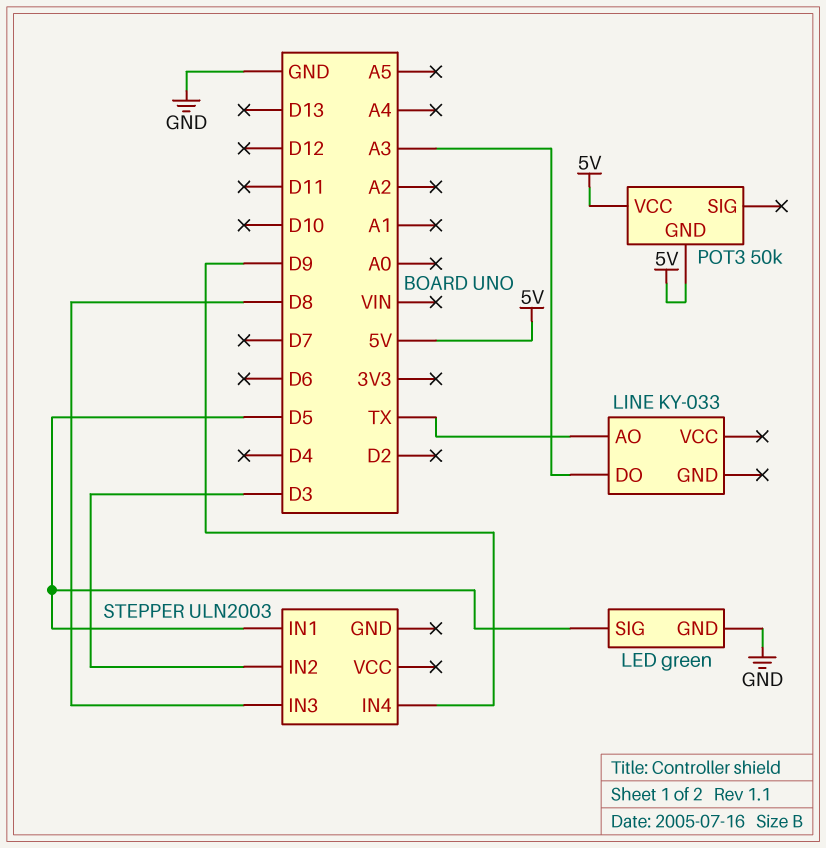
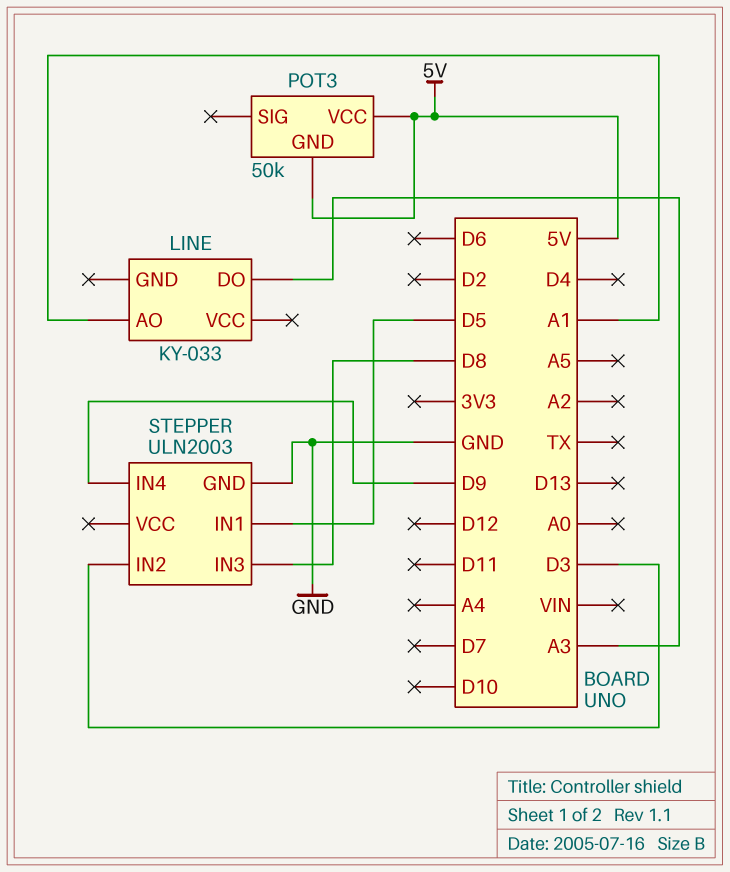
LED: green -> none
LED pin GND: GND -> none
LED pin SIG: D5 -> none
LINE pin AO: TX -> A1
STEPPER pin GND: none -> GND

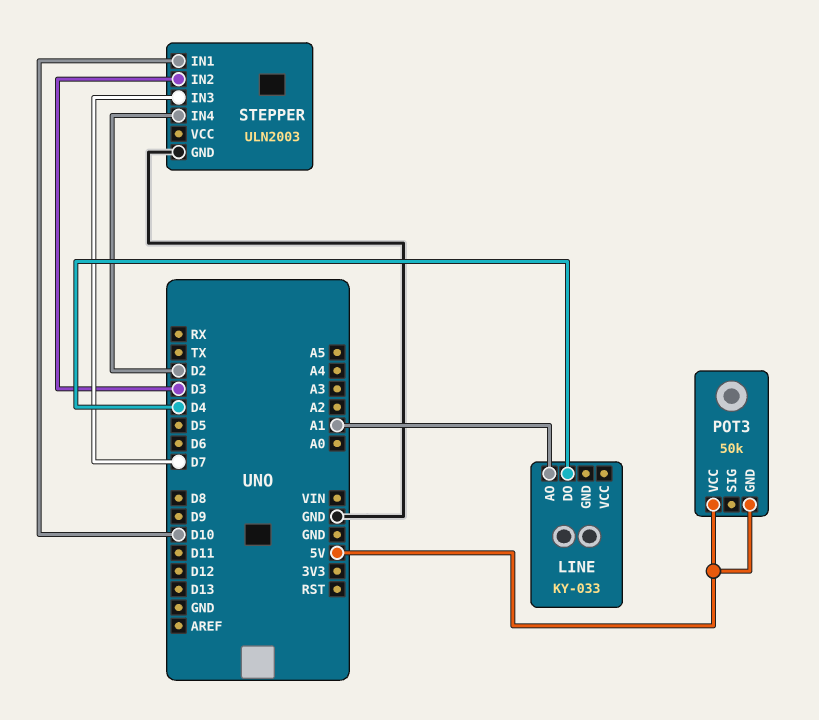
LINE pin DO: A3 -> D4
STEPPER pin IN1: D5 -> D10
STEPPER pin IN3: D8 -> D7
STEPPER pin IN4: D9 -> D2

